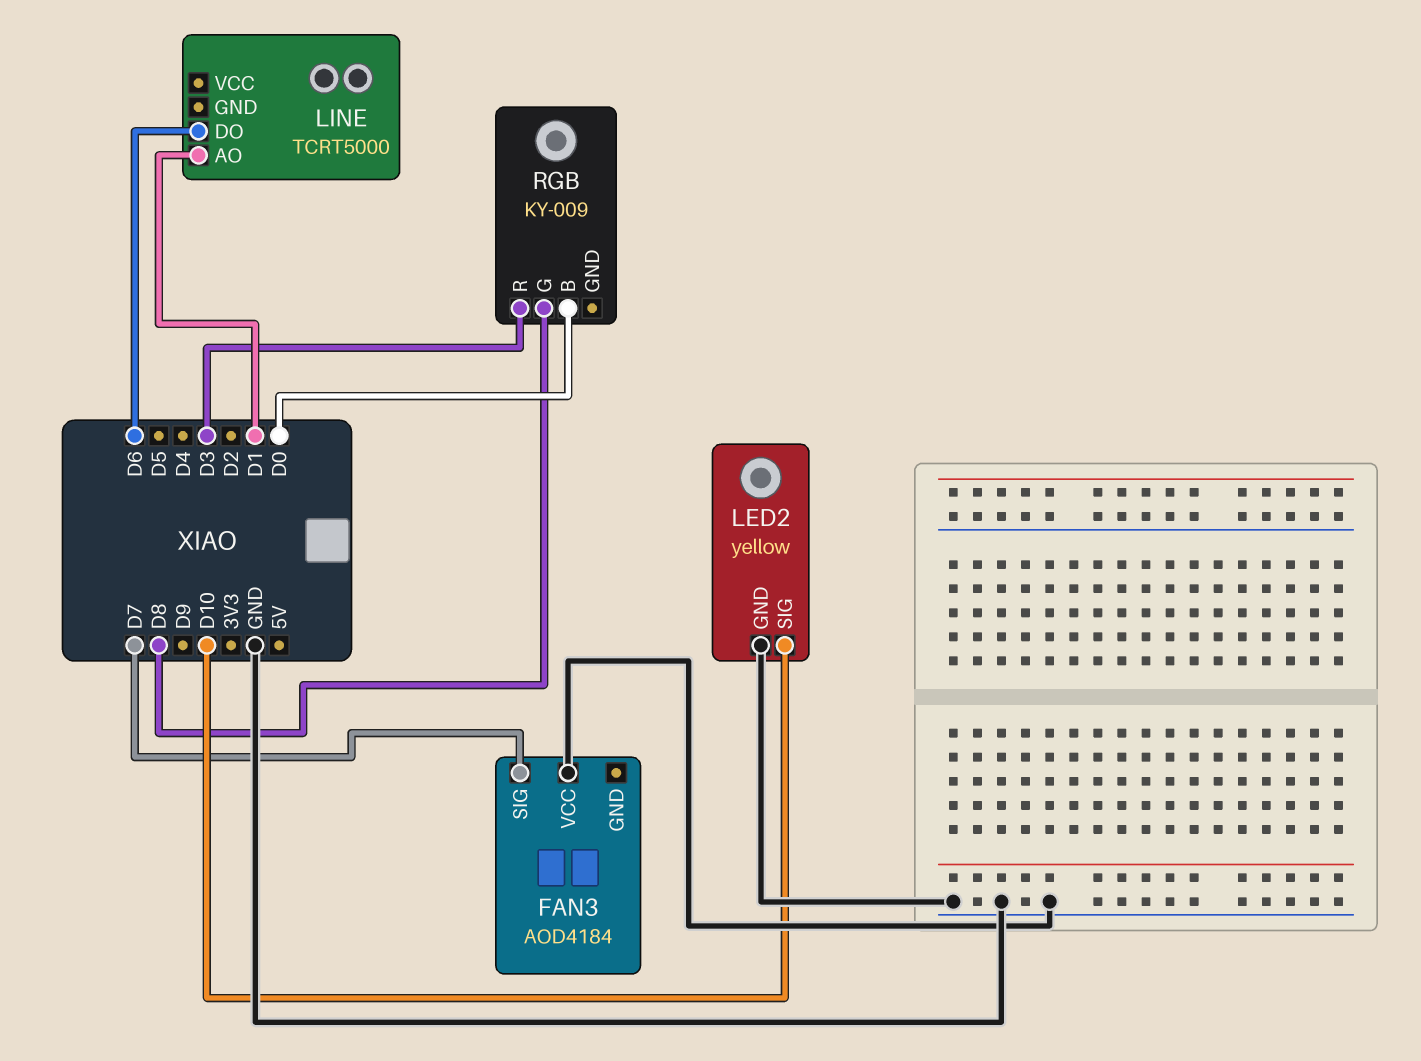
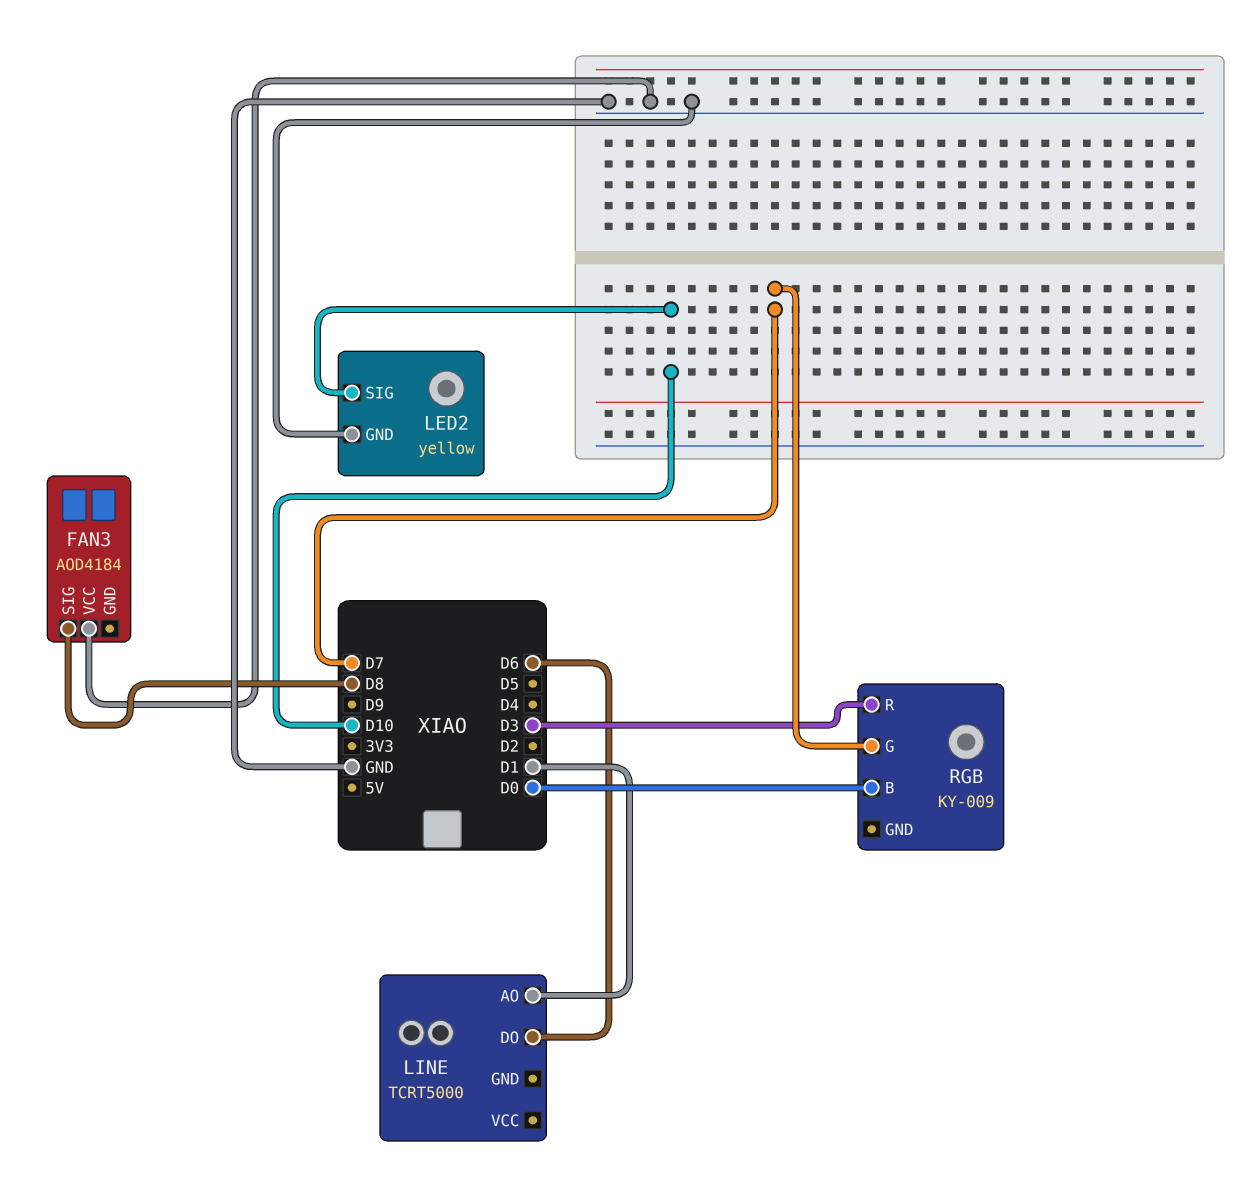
FAN3 pin SIG: D7 -> D8
RGB pin G: D8 -> D7

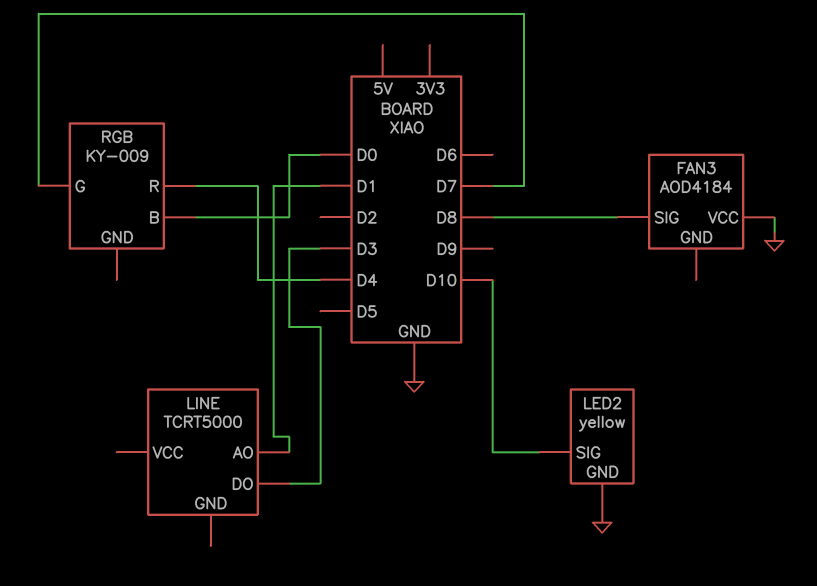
LINE pin DO: D6 -> D3
RGB pin R: D3 -> D4

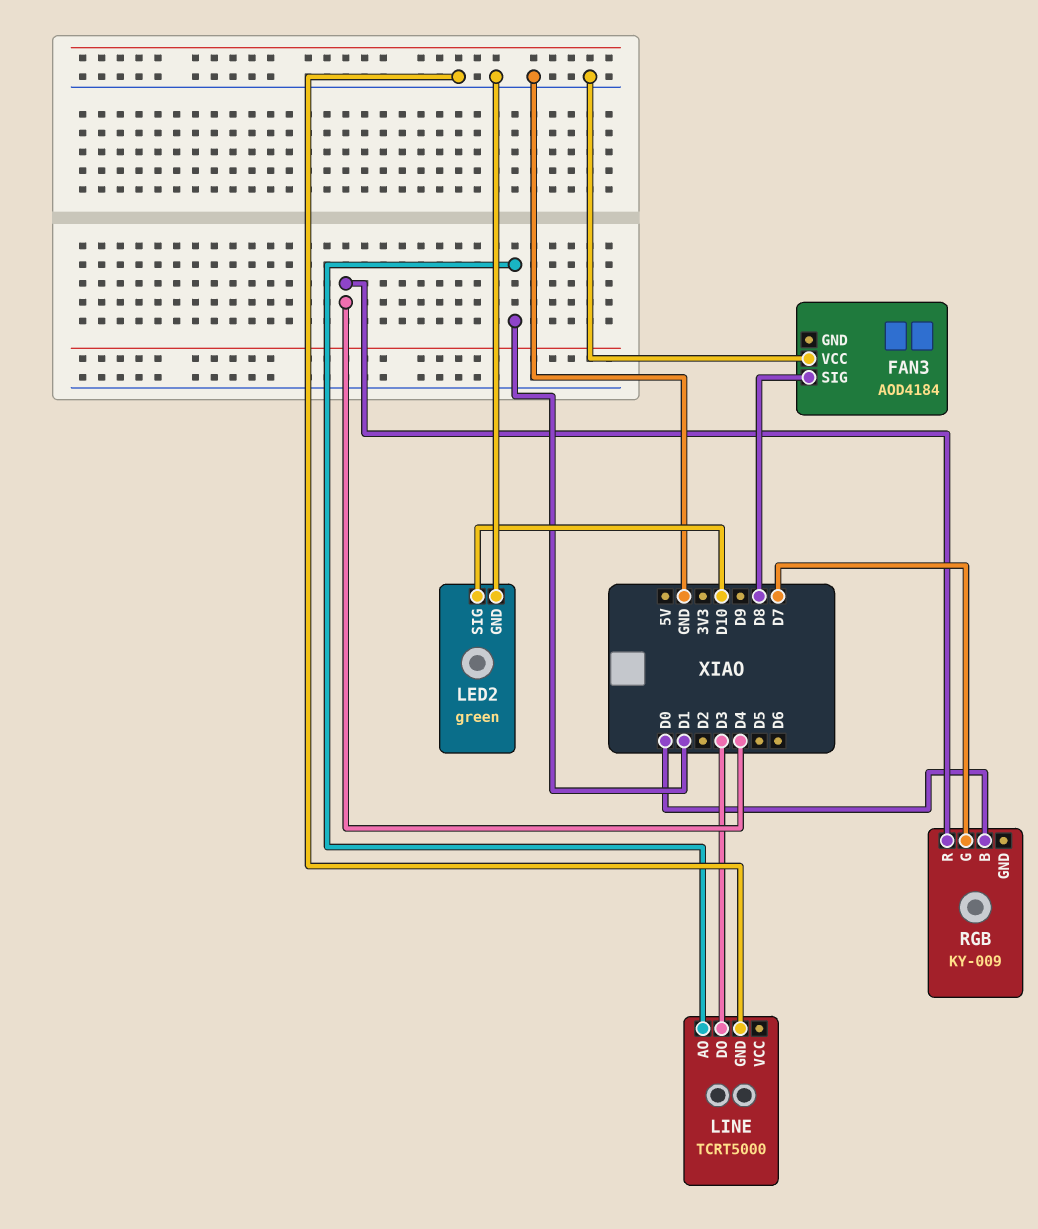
LED2: yellow -> green
LINE pin GND: none -> GND

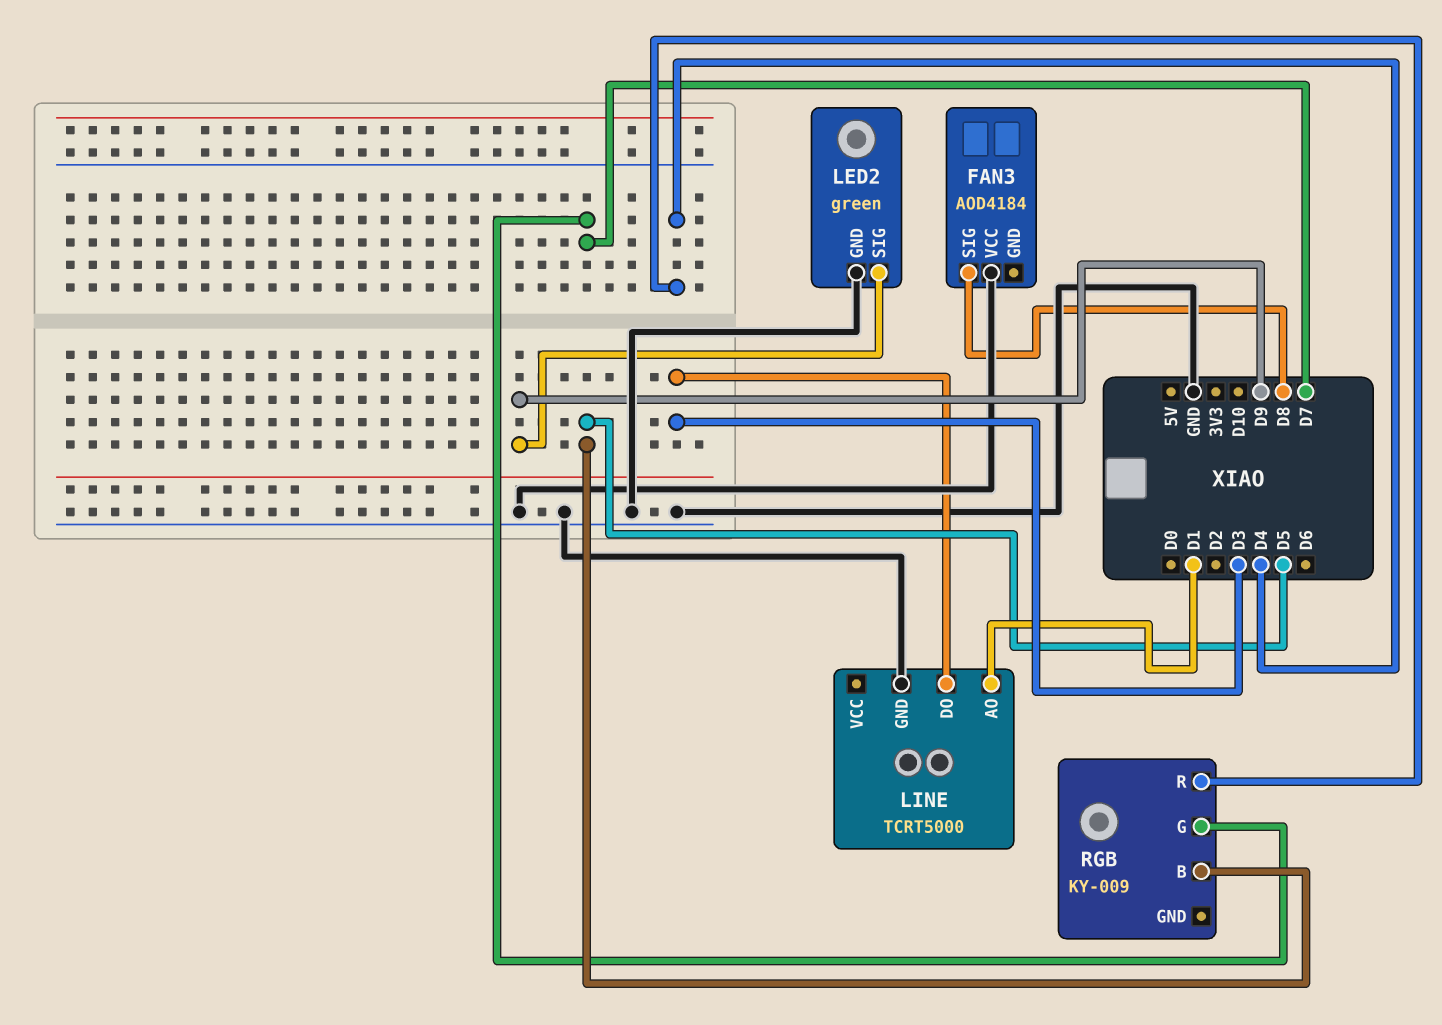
LED2 pin SIG: D10 -> D9
RGB pin B: D0 -> D5

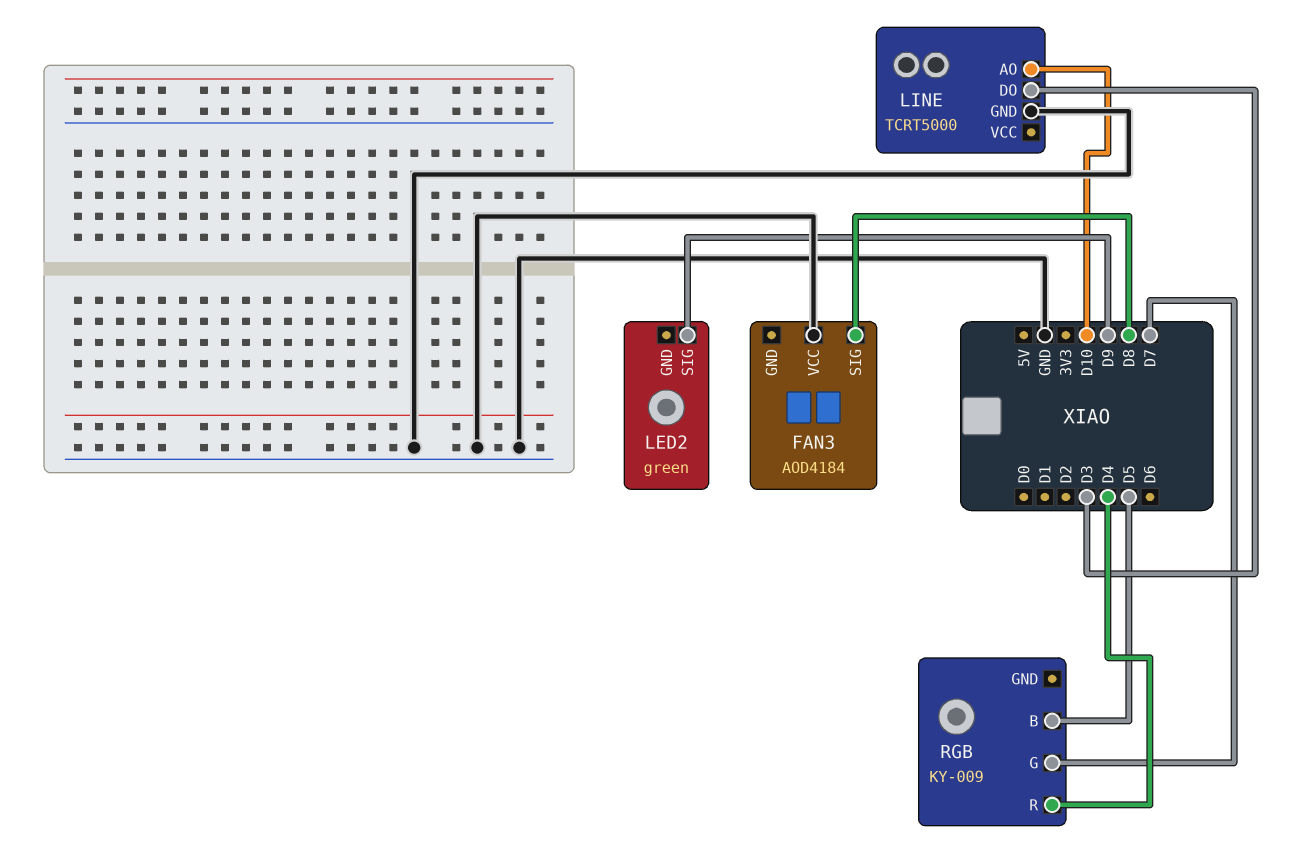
LED2 pin GND: GND -> none
LINE pin AO: D1 -> D10

